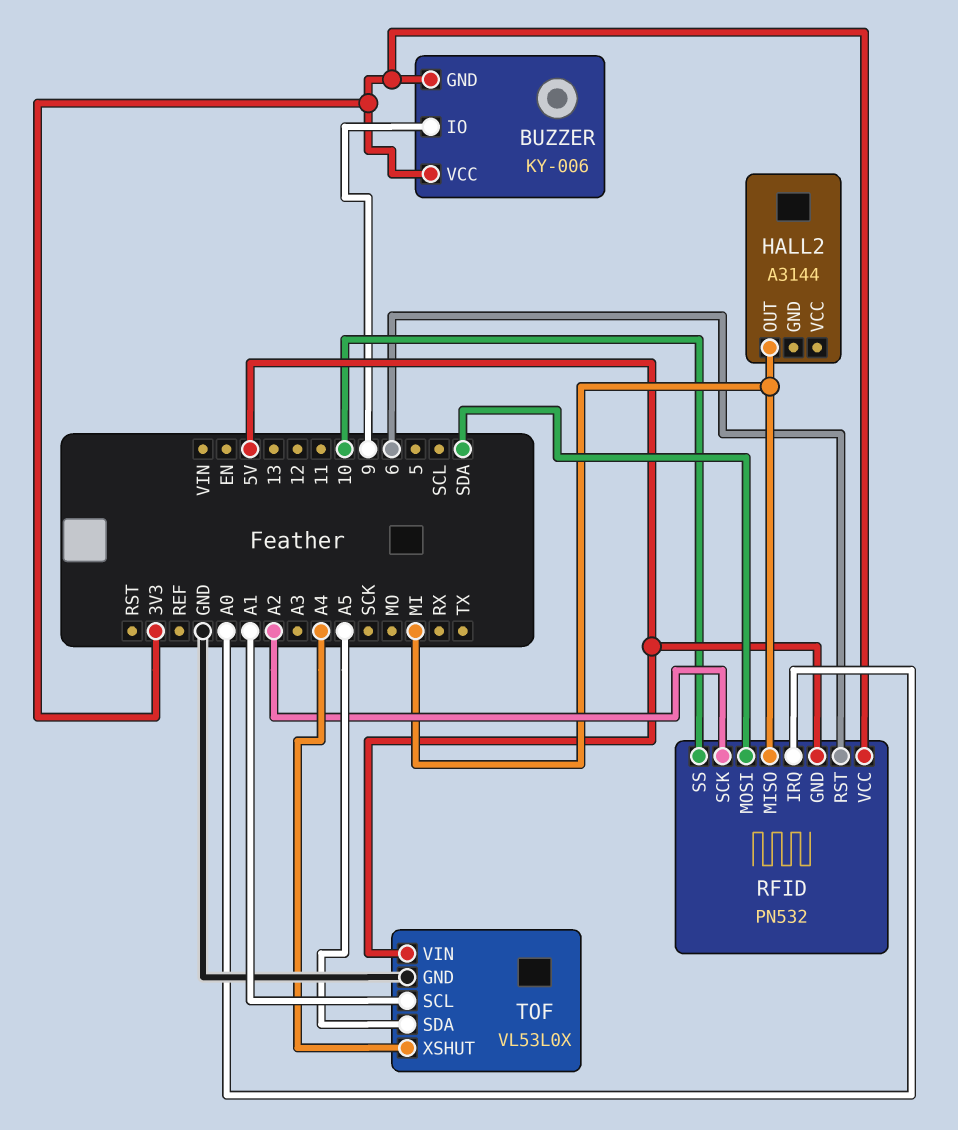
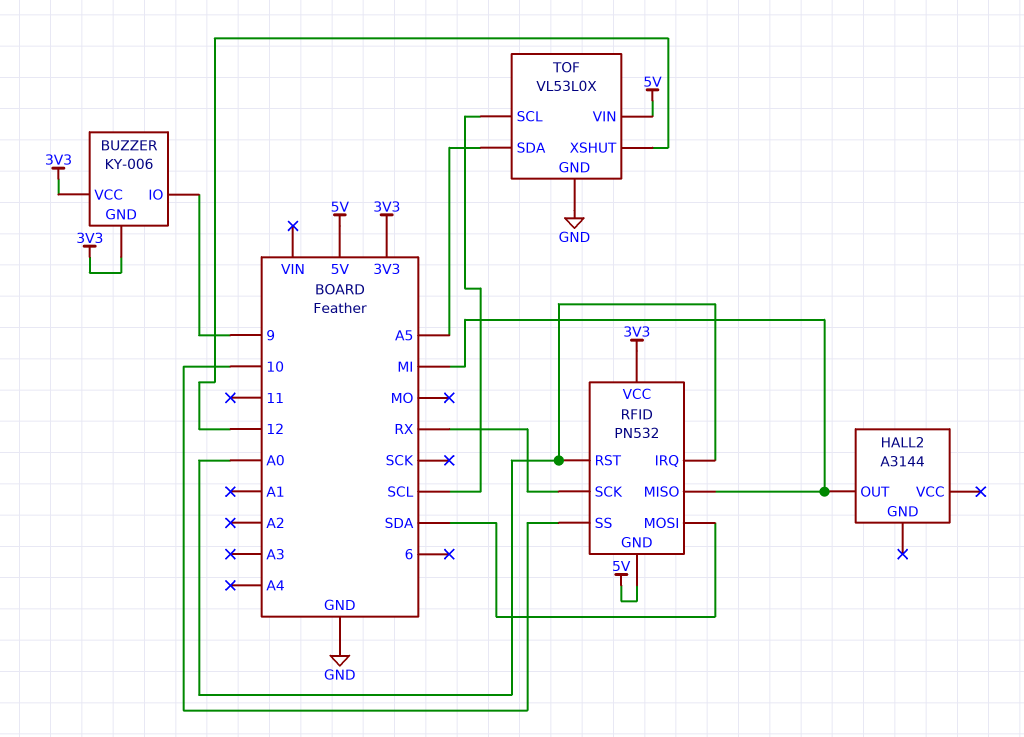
RFID pin RST: 6 -> A0
RFID pin SCK: A2 -> RX
TOF pin SCL: A1 -> SCL
TOF pin XSHUT: A4 -> 12

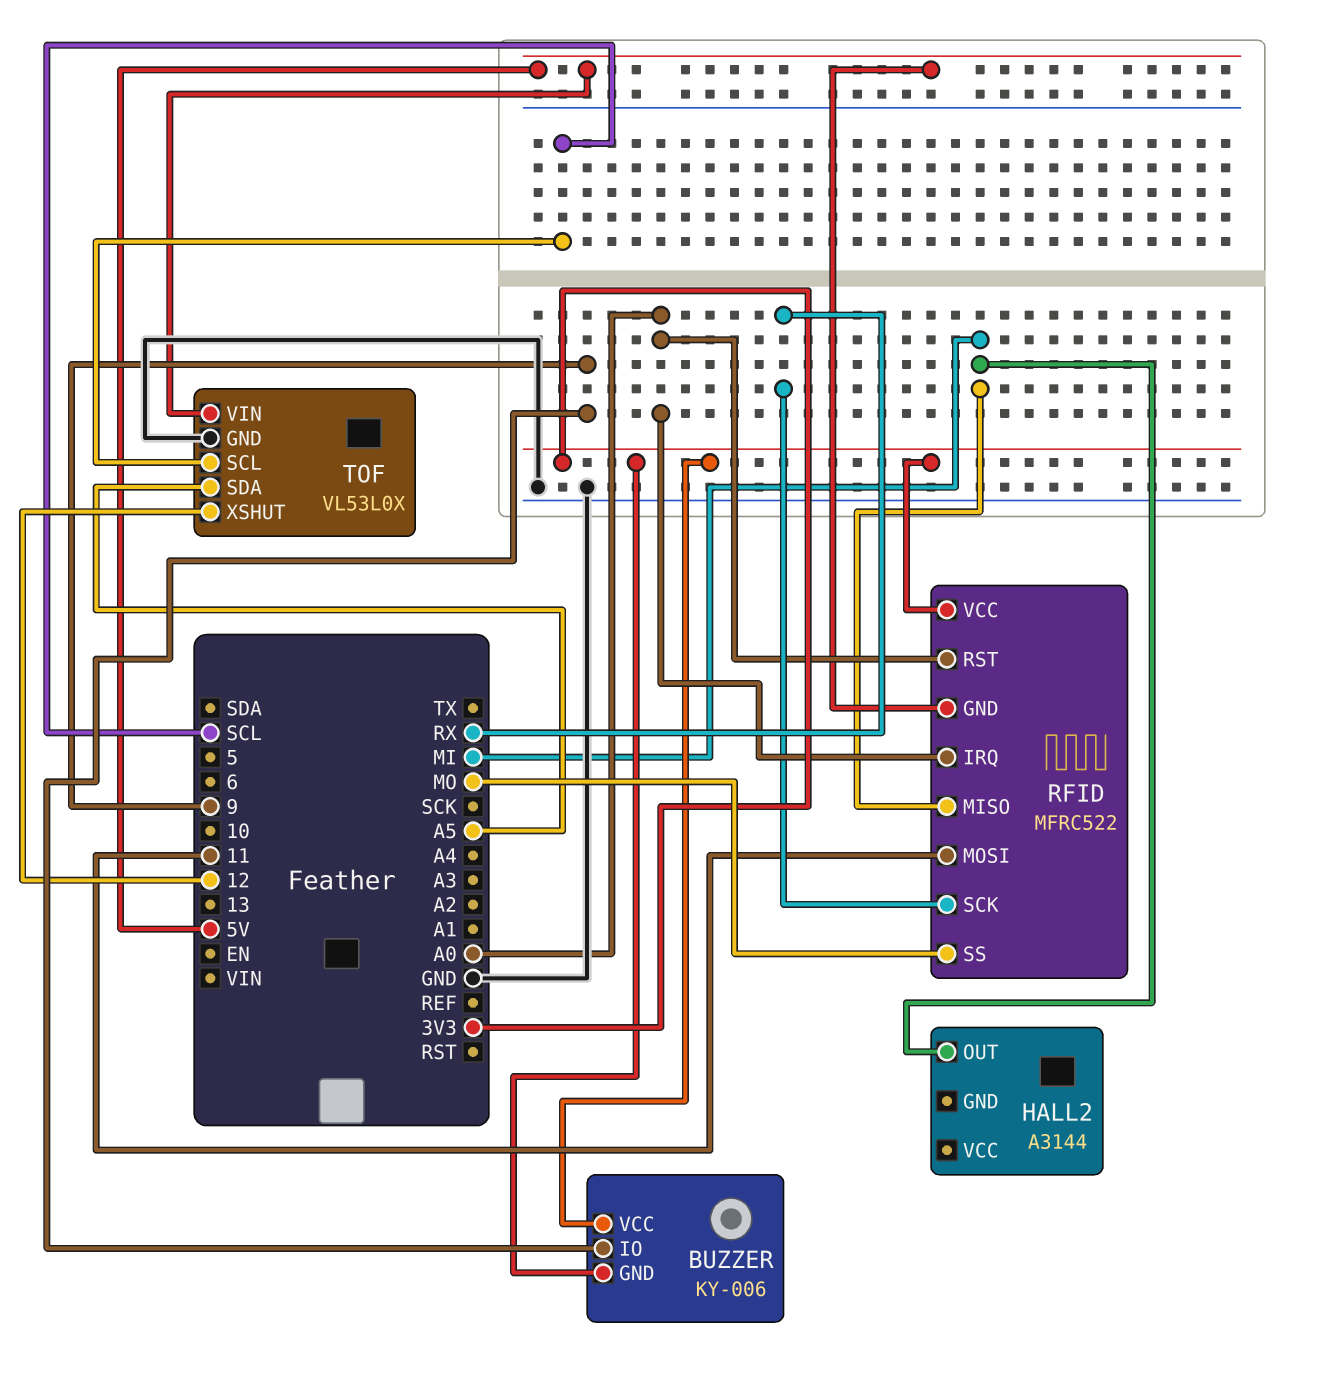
RFID: PN532 -> MFRC522
RFID pin MOSI: SDA -> 11
RFID pin SS: 10 -> MO

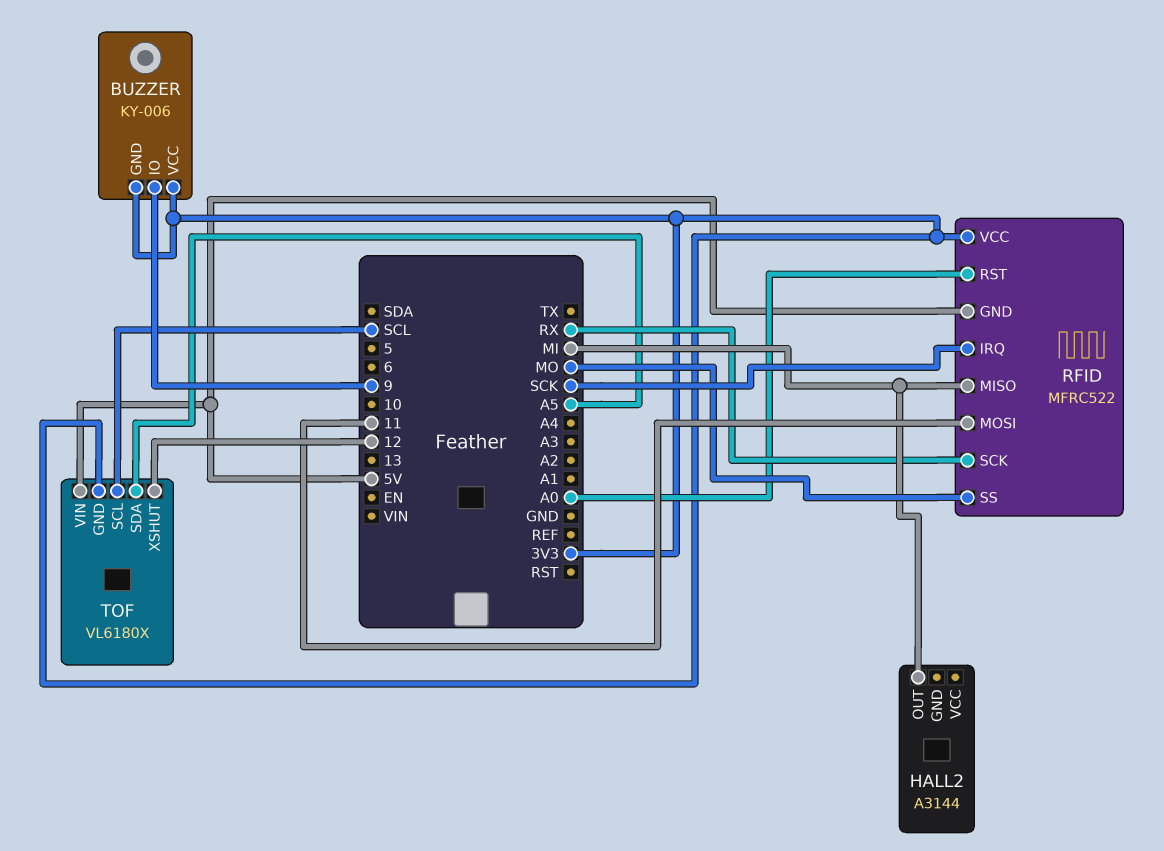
RFID pin IRQ: A0 -> SCK
TOF: VL53L0X -> VL6180X
TOF pin GND: GND -> 3V3

